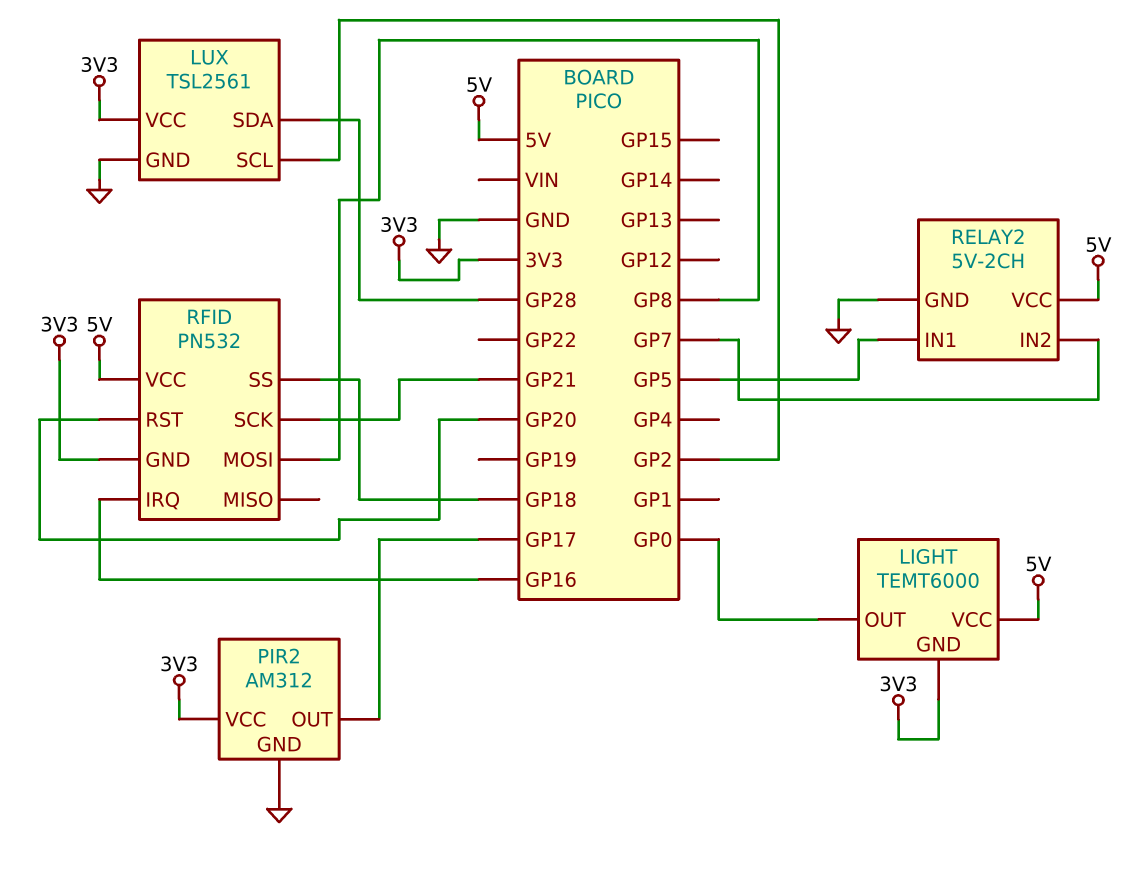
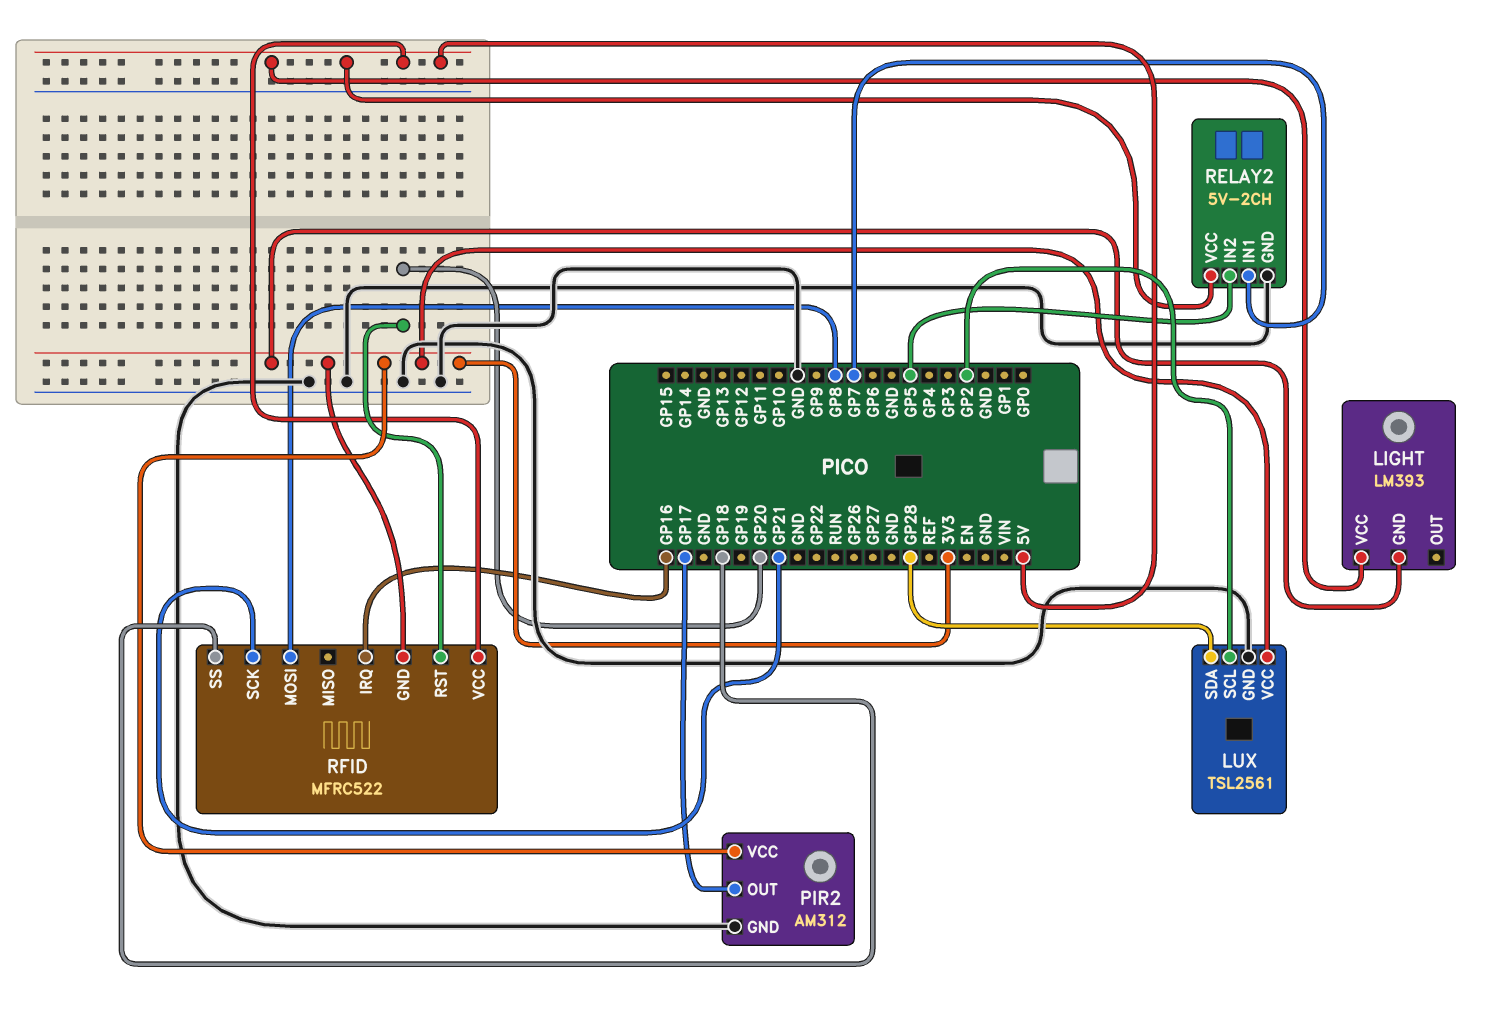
LIGHT: TEMT6000 -> LM393
LIGHT pin OUT: GP0 -> none
RELAY2 pin IN1: GP5 -> GP7
RELAY2 pin IN2: GP7 -> GP5
RFID: PN532 -> MFRC522

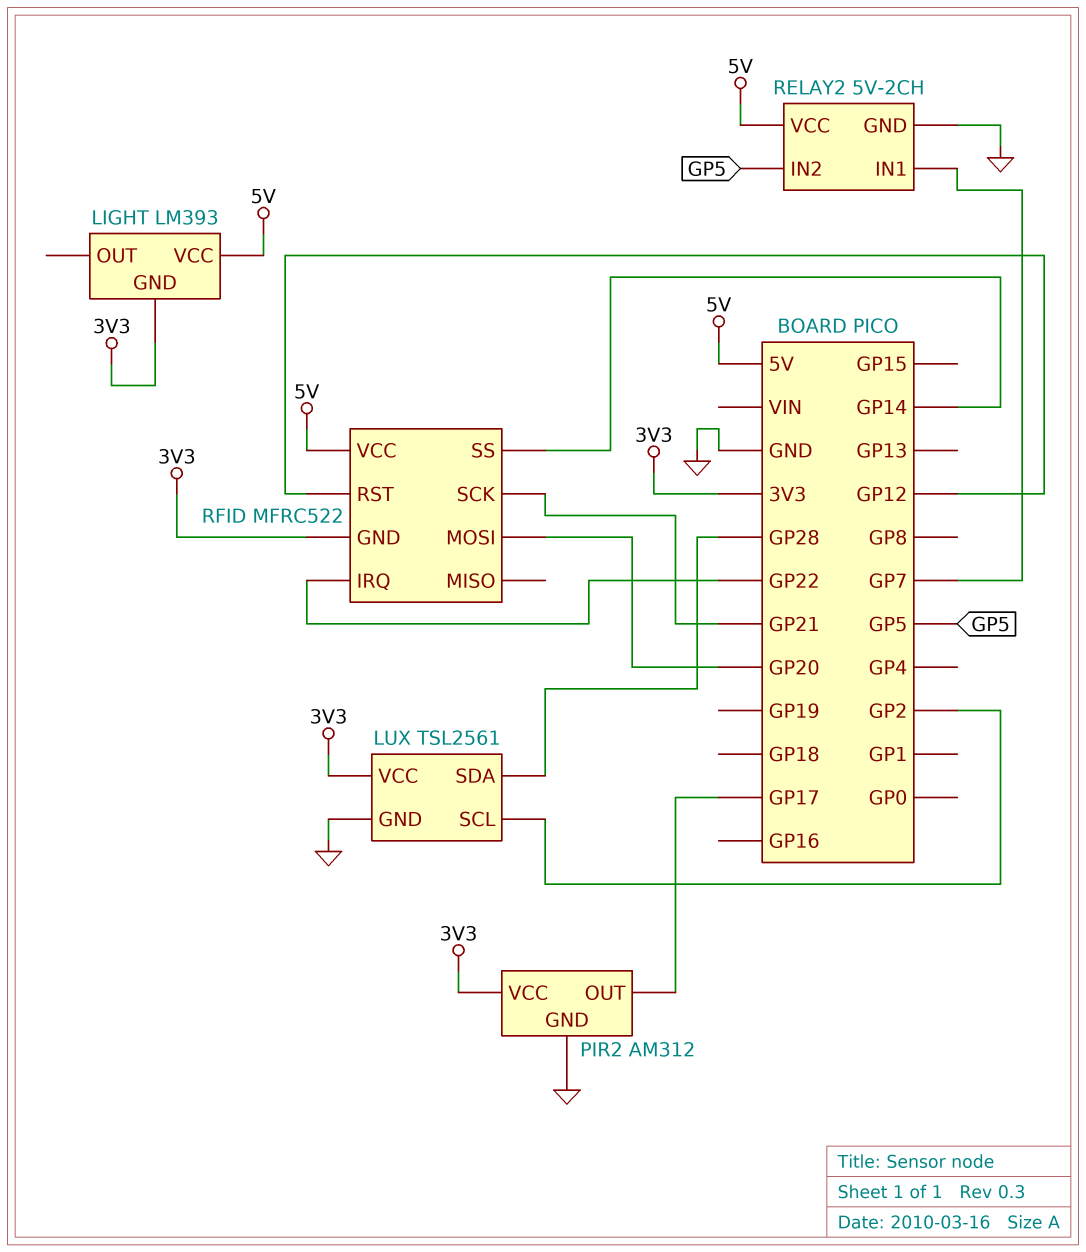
RFID pin IRQ: GP16 -> GP22
RFID pin MOSI: GP8 -> GP20
RFID pin RST: GP20 -> GP12
RFID pin SS: GP18 -> GP14

